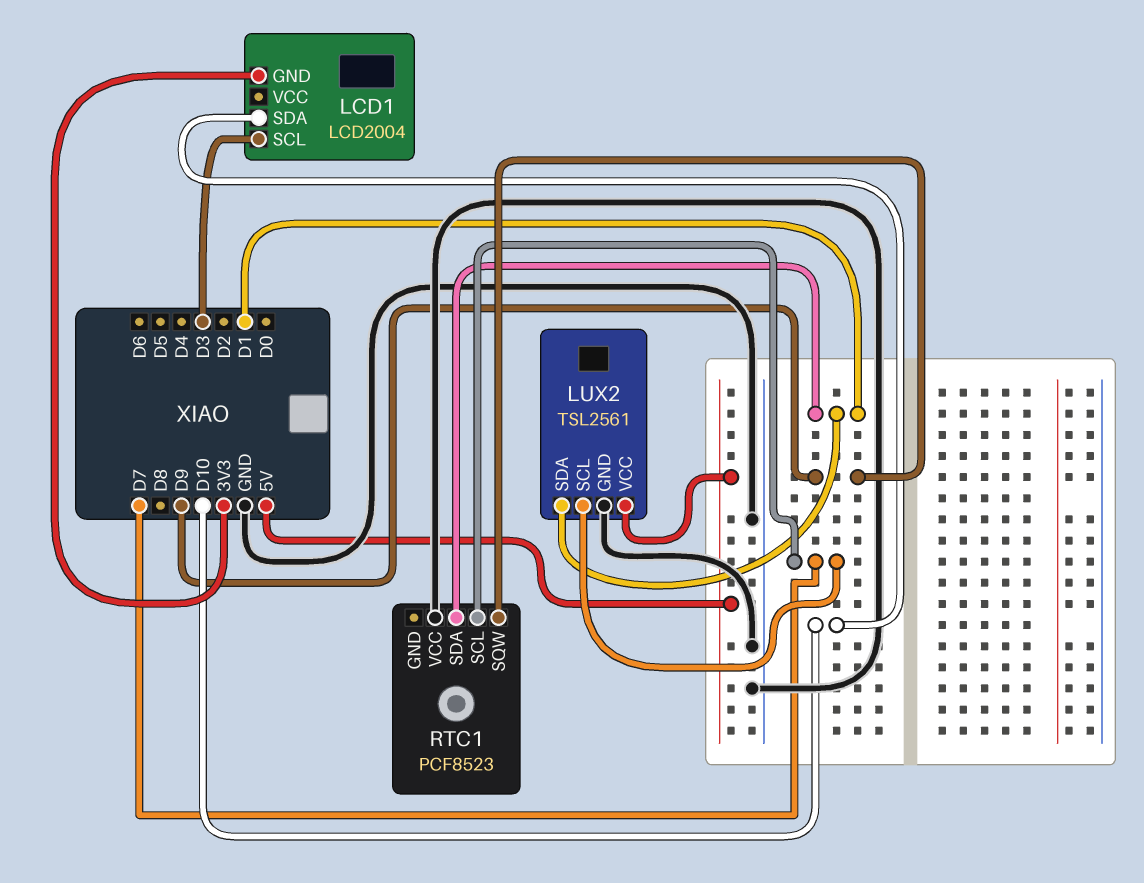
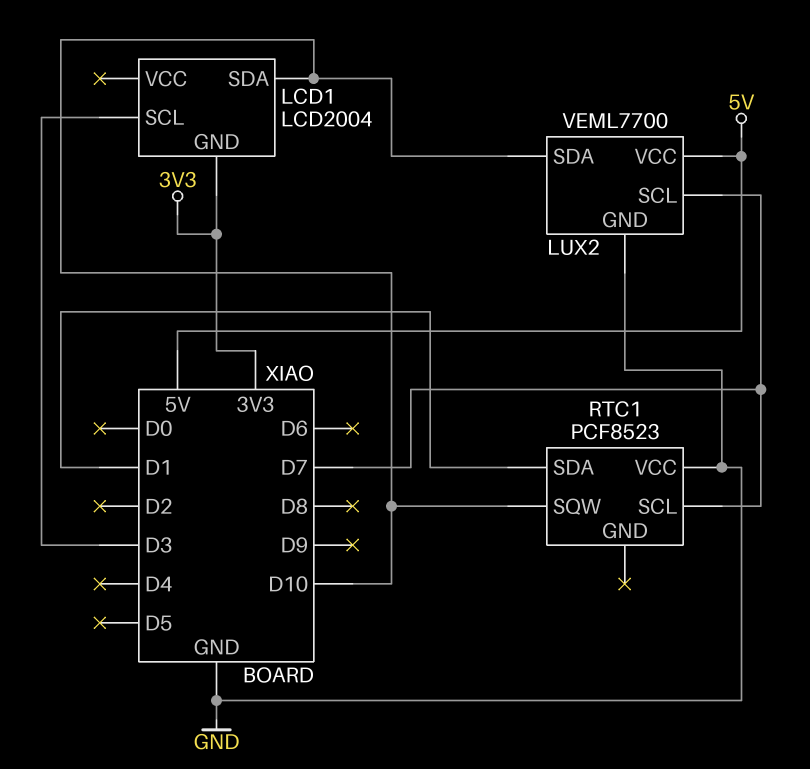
LUX2: TSL2561 -> VEML7700
LUX2 pin SDA: D1 -> D10
RTC1 pin SQW: D9 -> D10

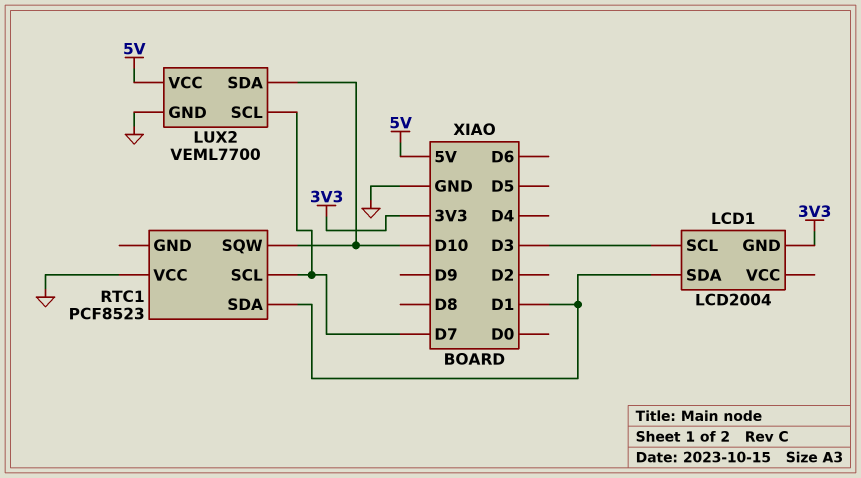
LCD1 pin SDA: D10 -> D1

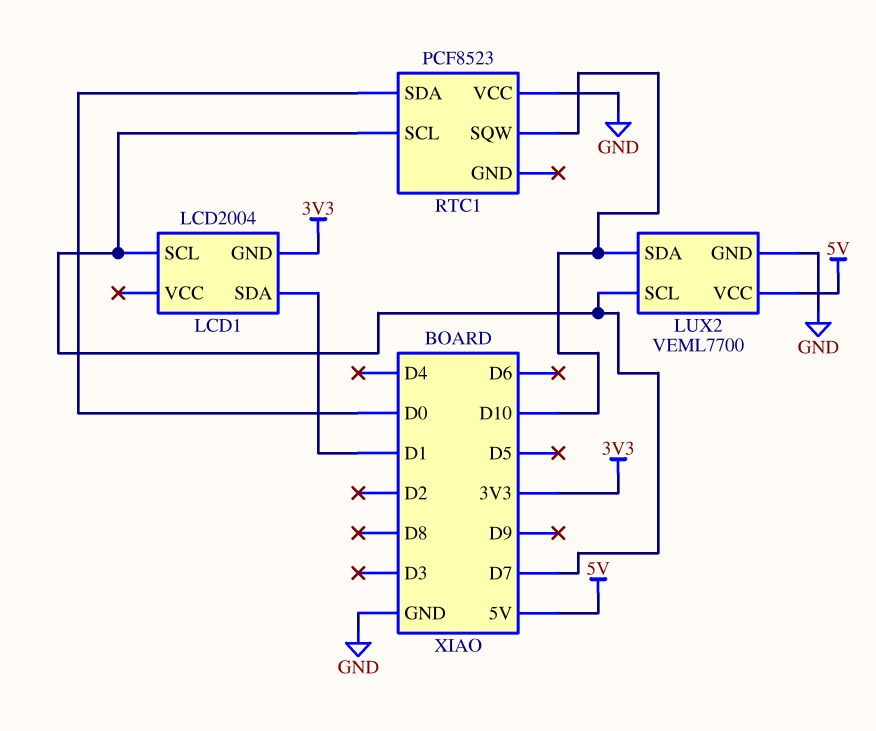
LCD1 pin SCL: D3 -> D7
RTC1 pin SDA: D1 -> D0

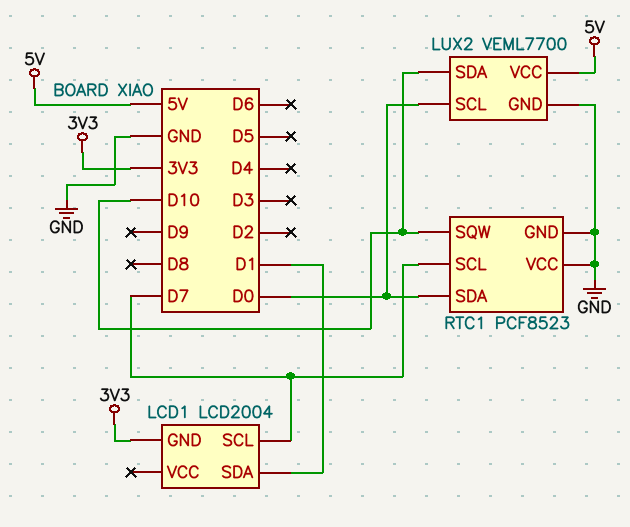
LUX2 pin SCL: D7 -> D0
RTC1 pin GND: none -> GND

